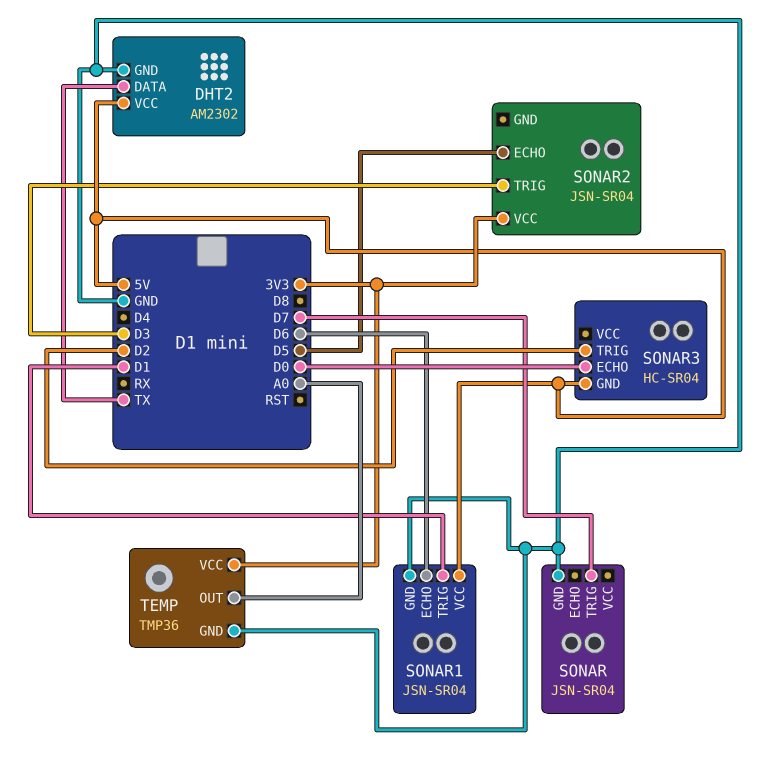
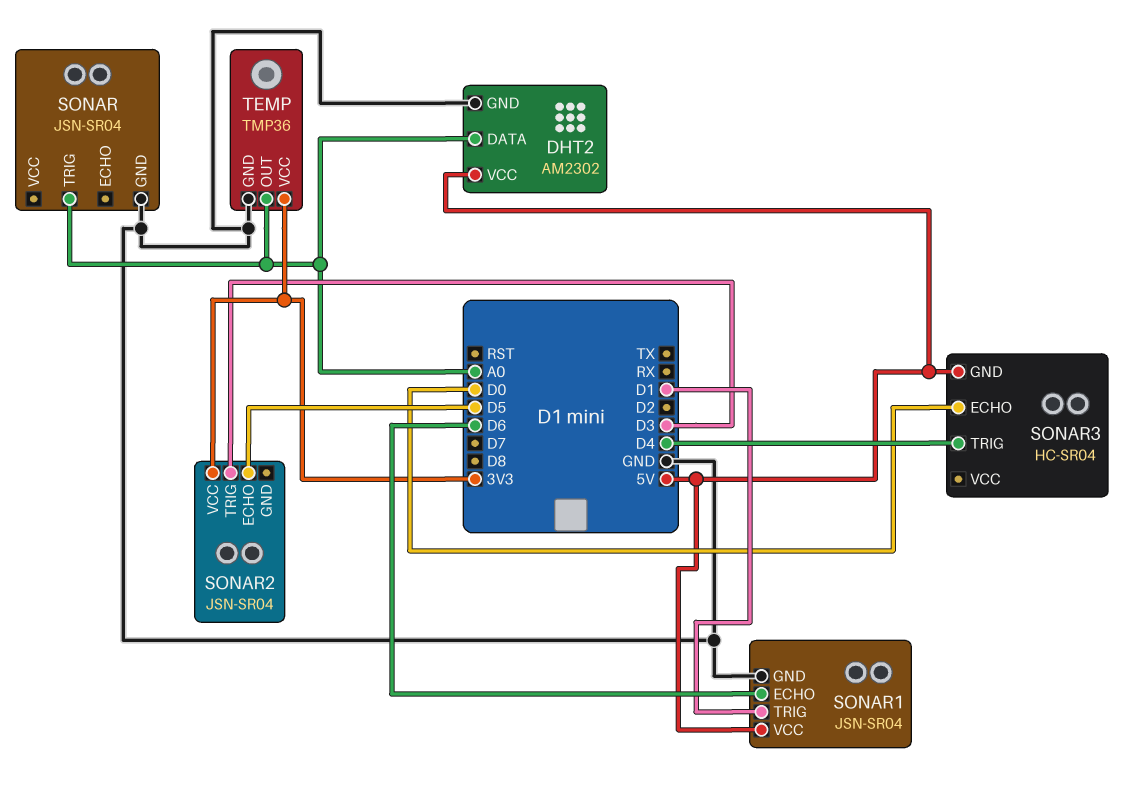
DHT2 pin DATA: TX -> A0
SONAR pin TRIG: D7 -> A0
SONAR3 pin TRIG: D2 -> D4

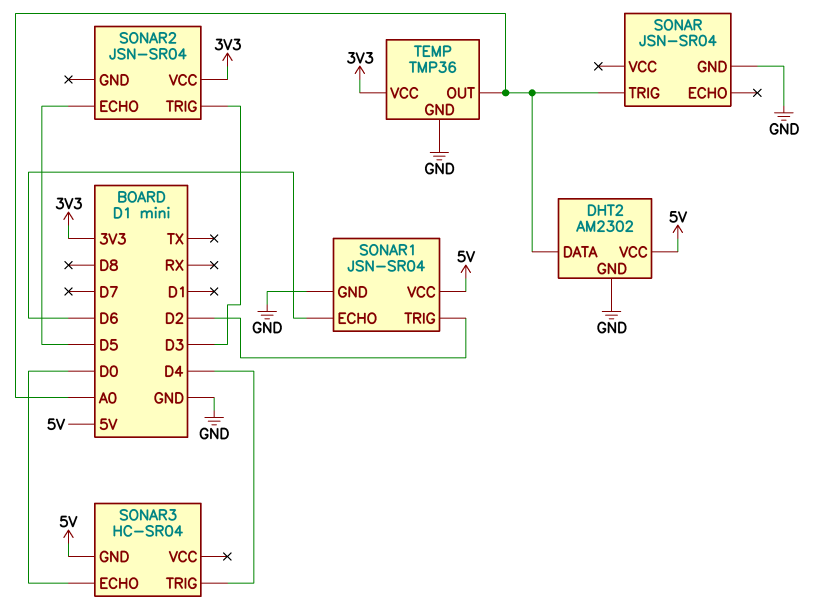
SONAR1 pin TRIG: D1 -> D2

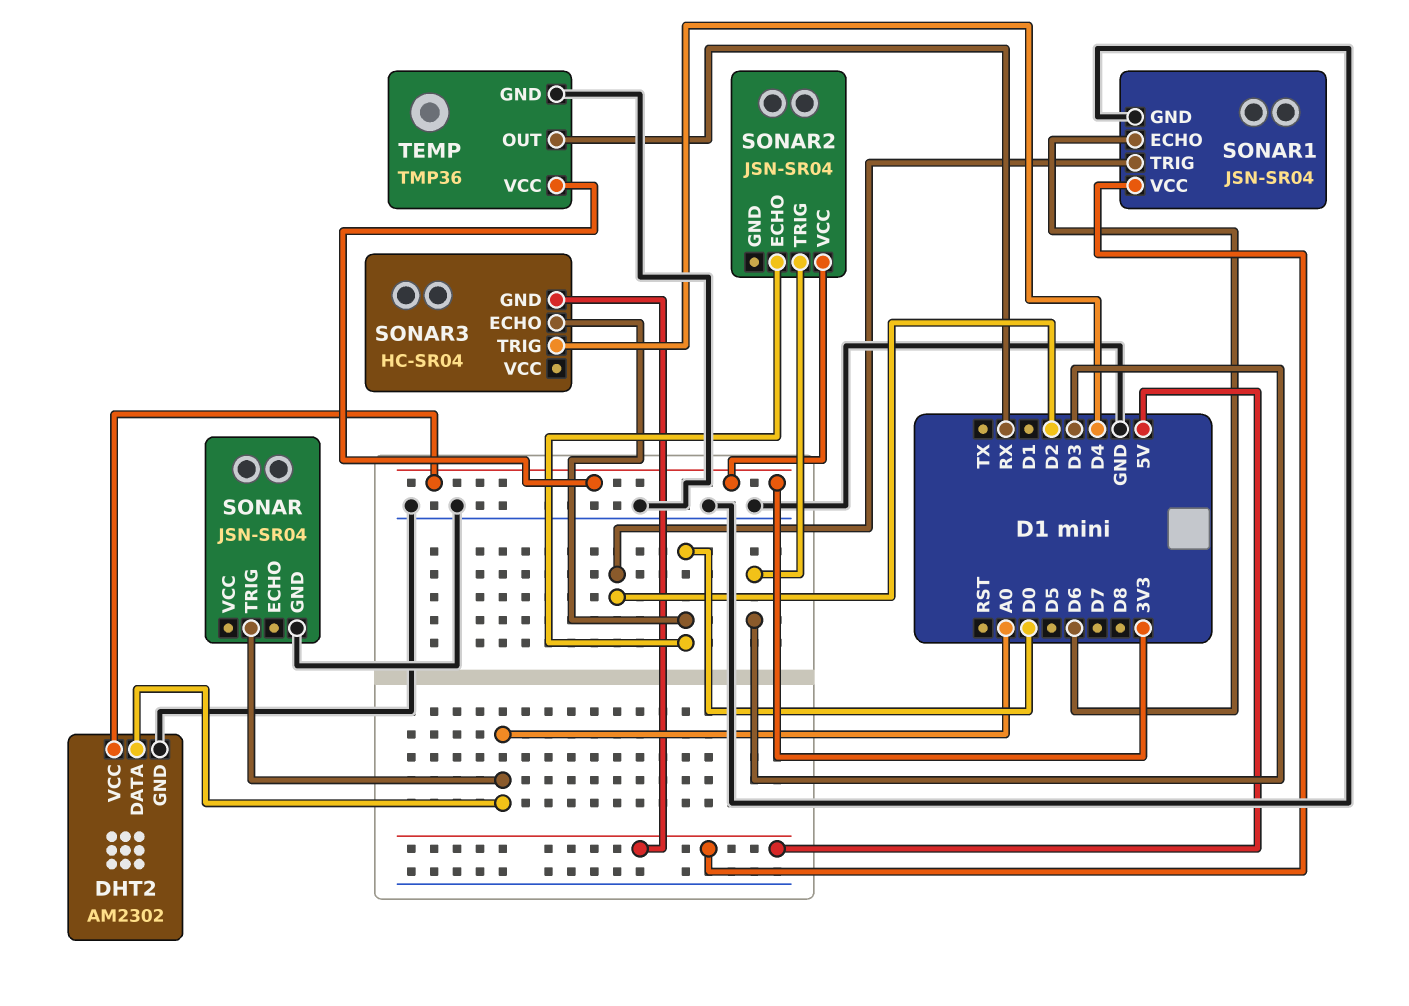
DHT2 pin VCC: 5V -> 3V3
SONAR2 pin ECHO: D5 -> D0
TEMP pin OUT: A0 -> RX

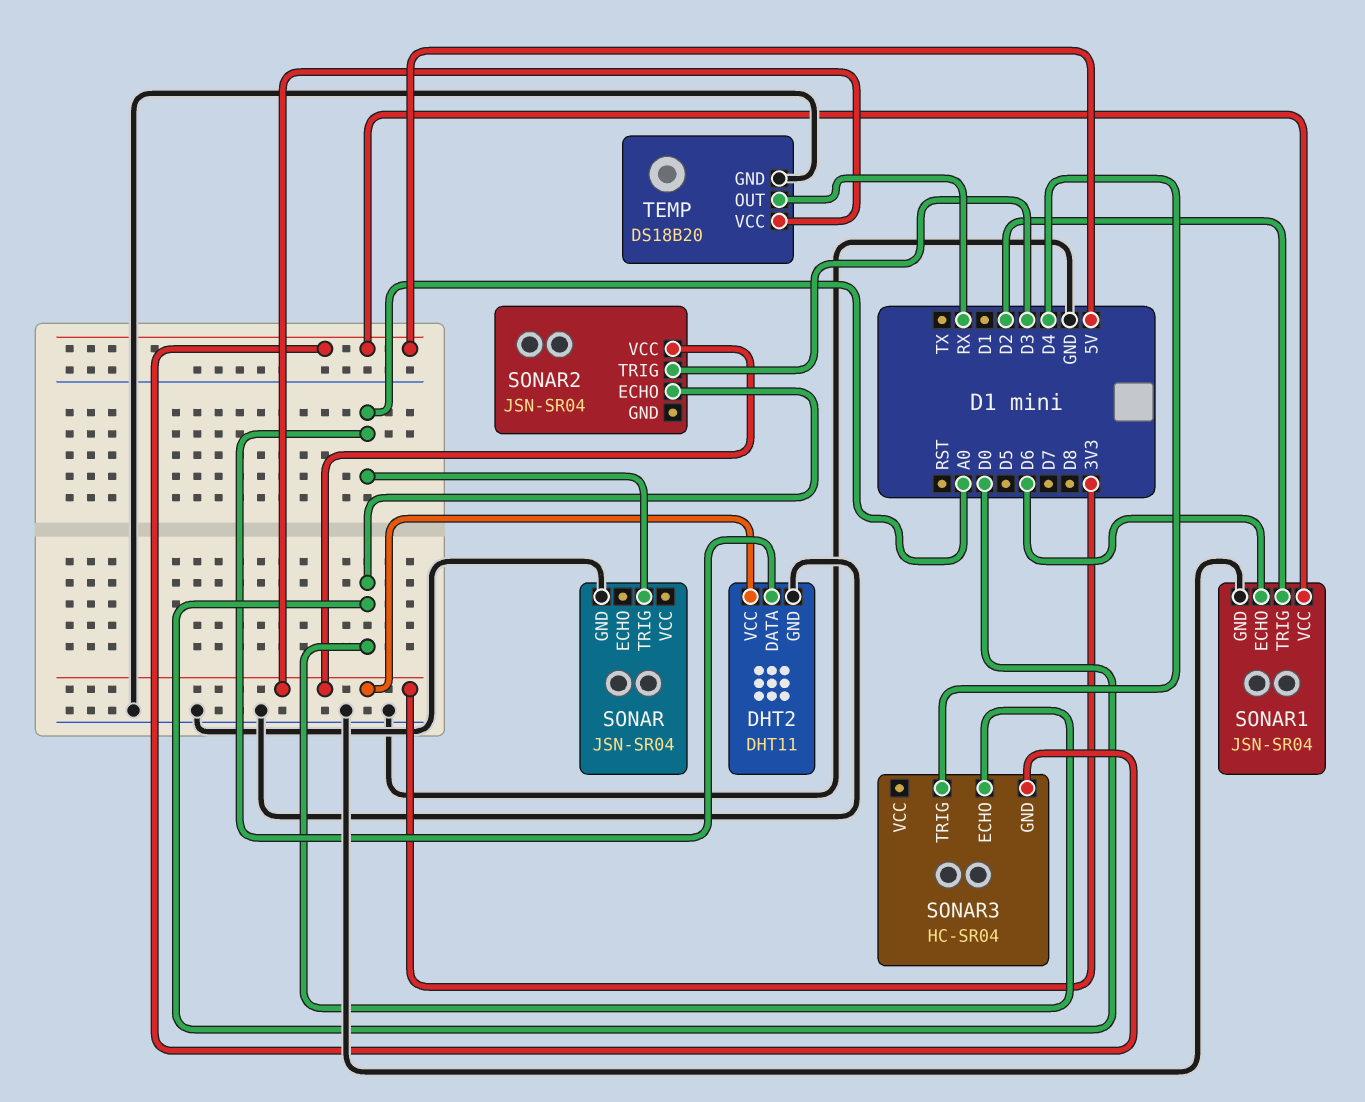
DHT2: AM2302 -> DHT11
TEMP: TMP36 -> DS18B20

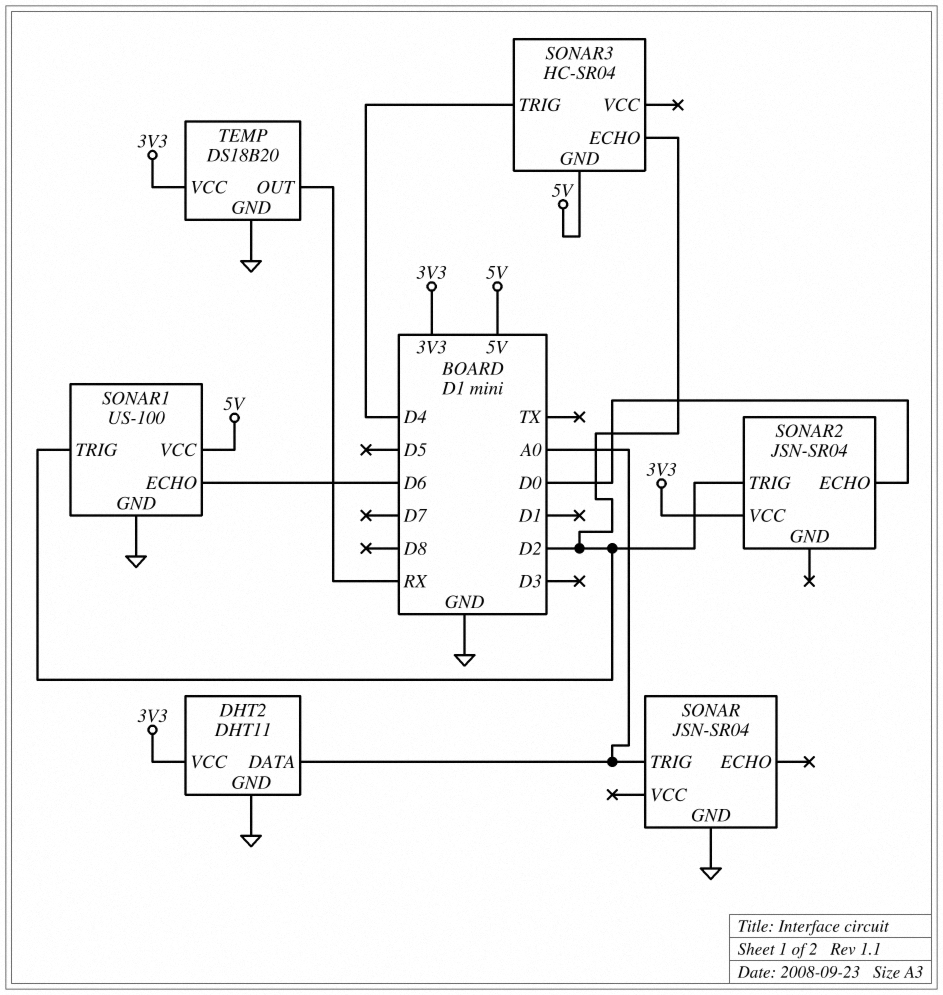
SONAR1: JSN-SR04 -> US-100
SONAR2 pin TRIG: D3 -> D2
SONAR3 pin ECHO: D0 -> D2

